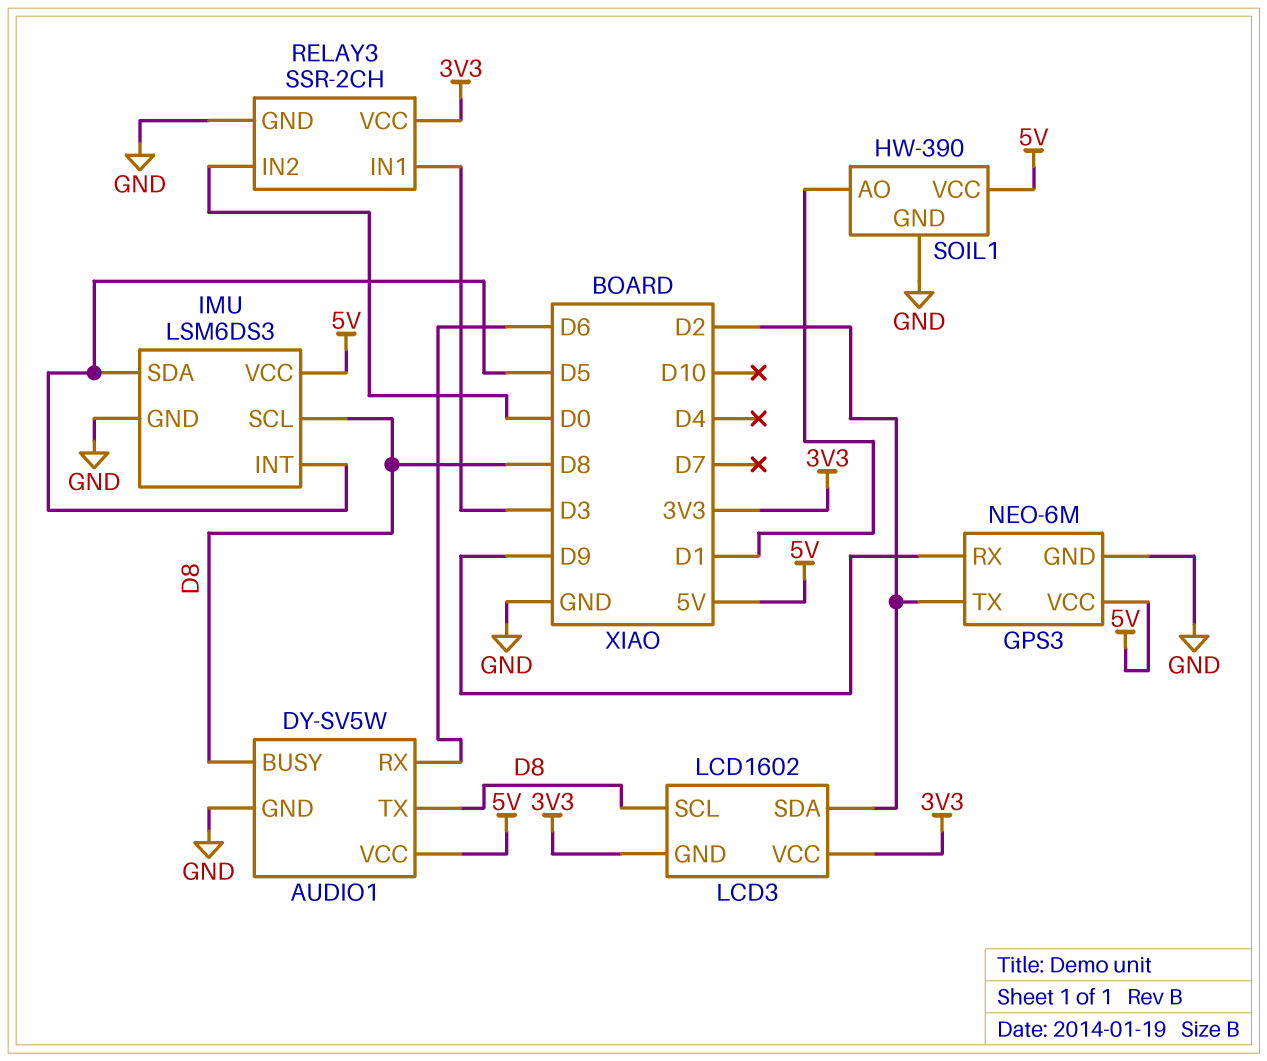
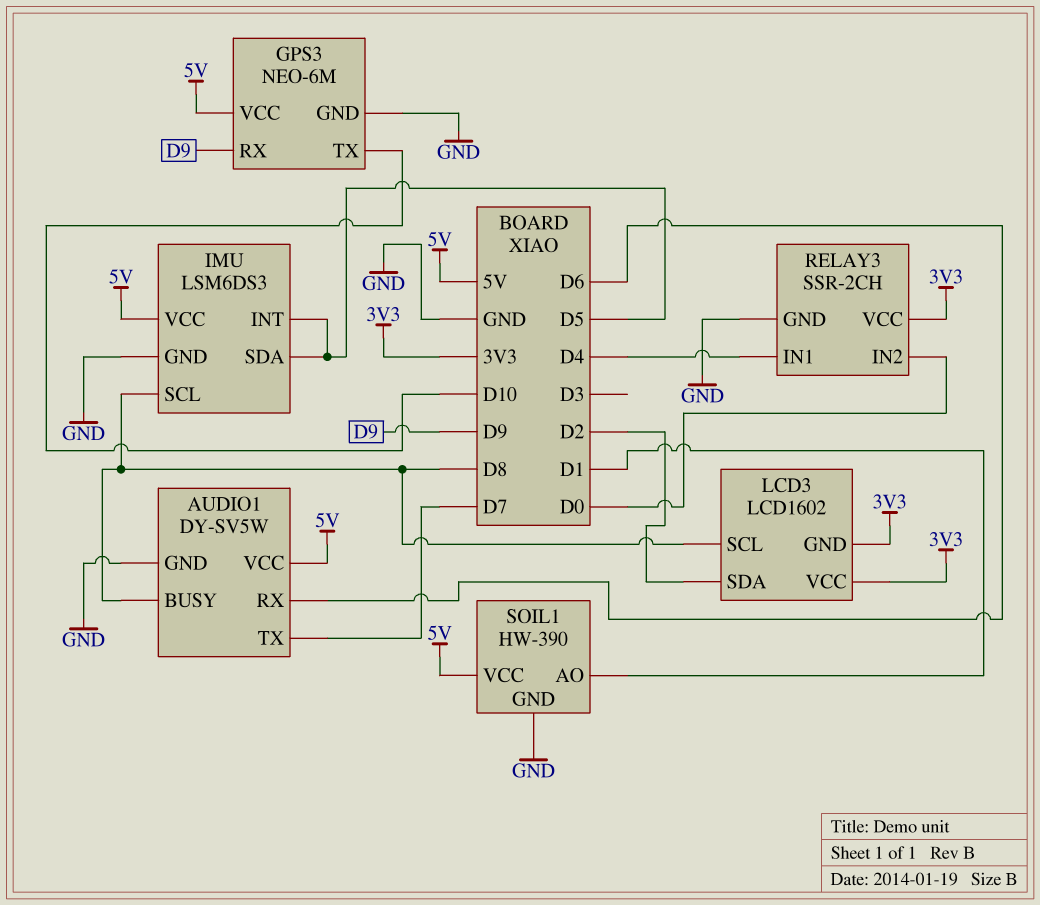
AUDIO1 pin TX: D8 -> D7
GPS3 pin TX: D2 -> D10
RELAY3 pin IN1: D3 -> D4

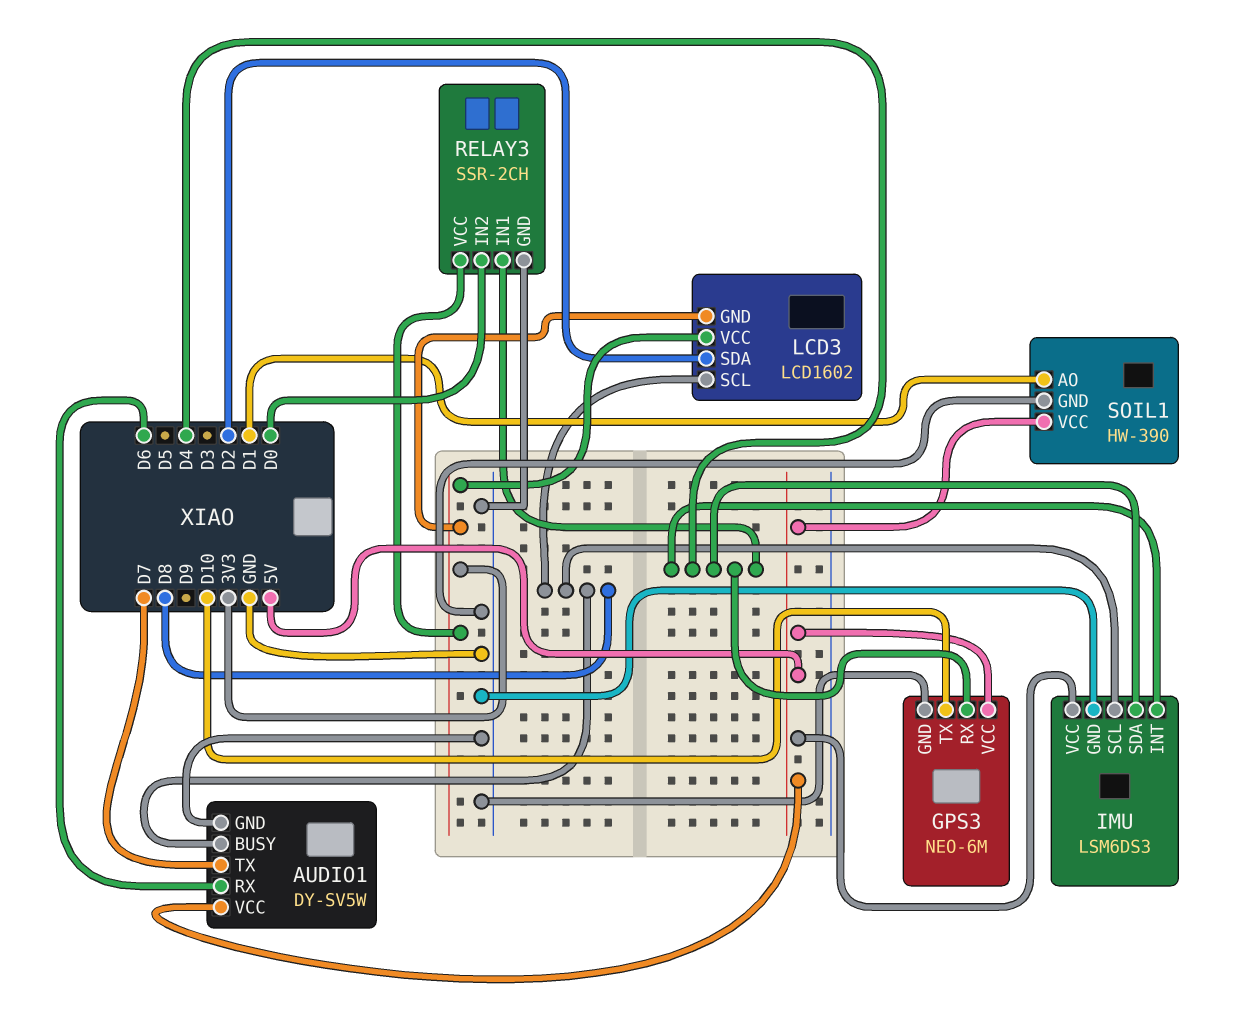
GPS3 pin RX: D9 -> D4
IMU pin INT: D5 -> D4
IMU pin SDA: D5 -> D4

